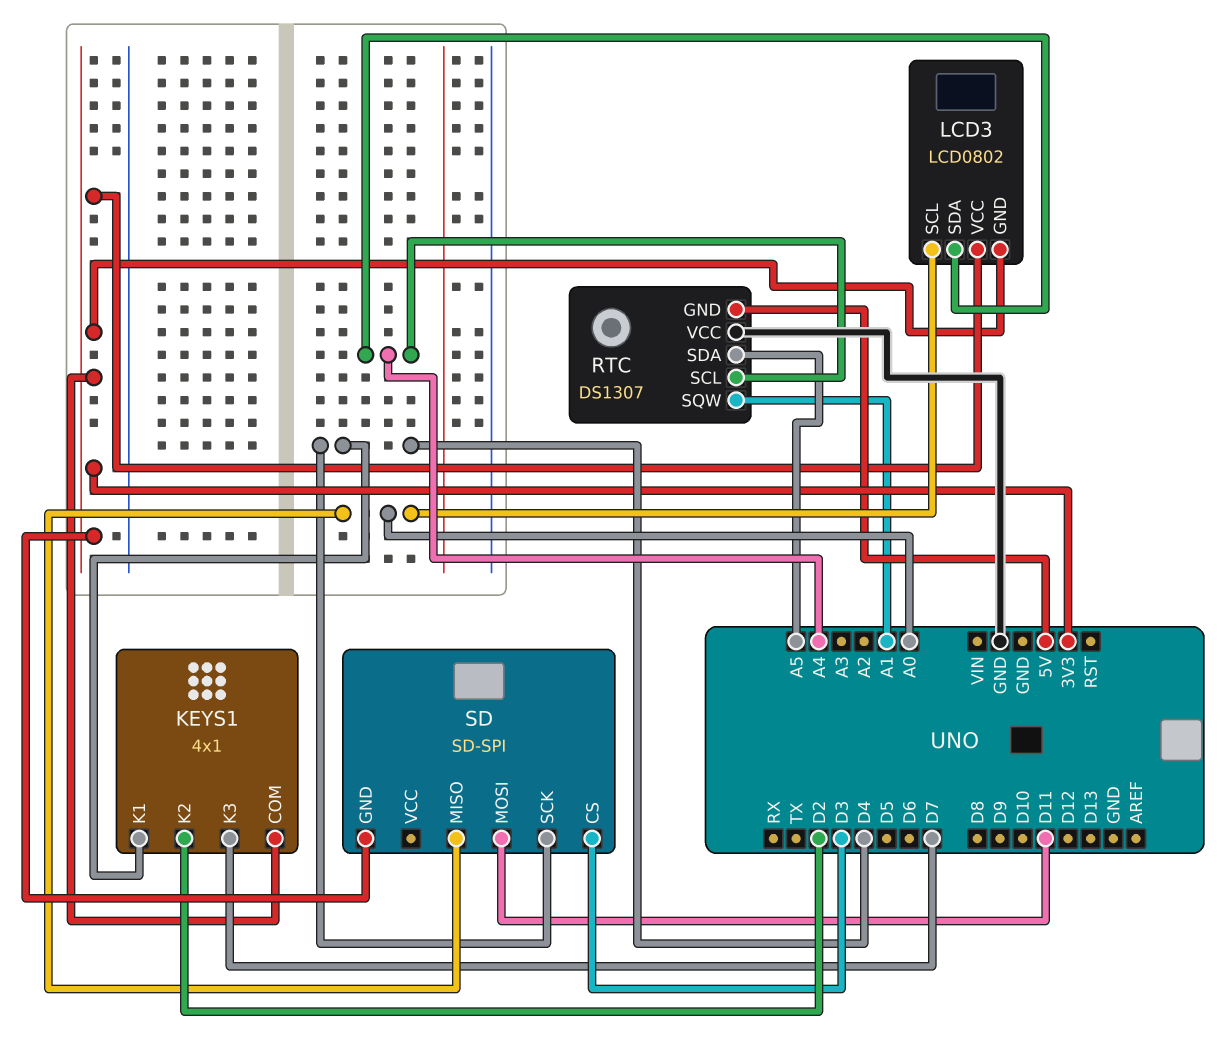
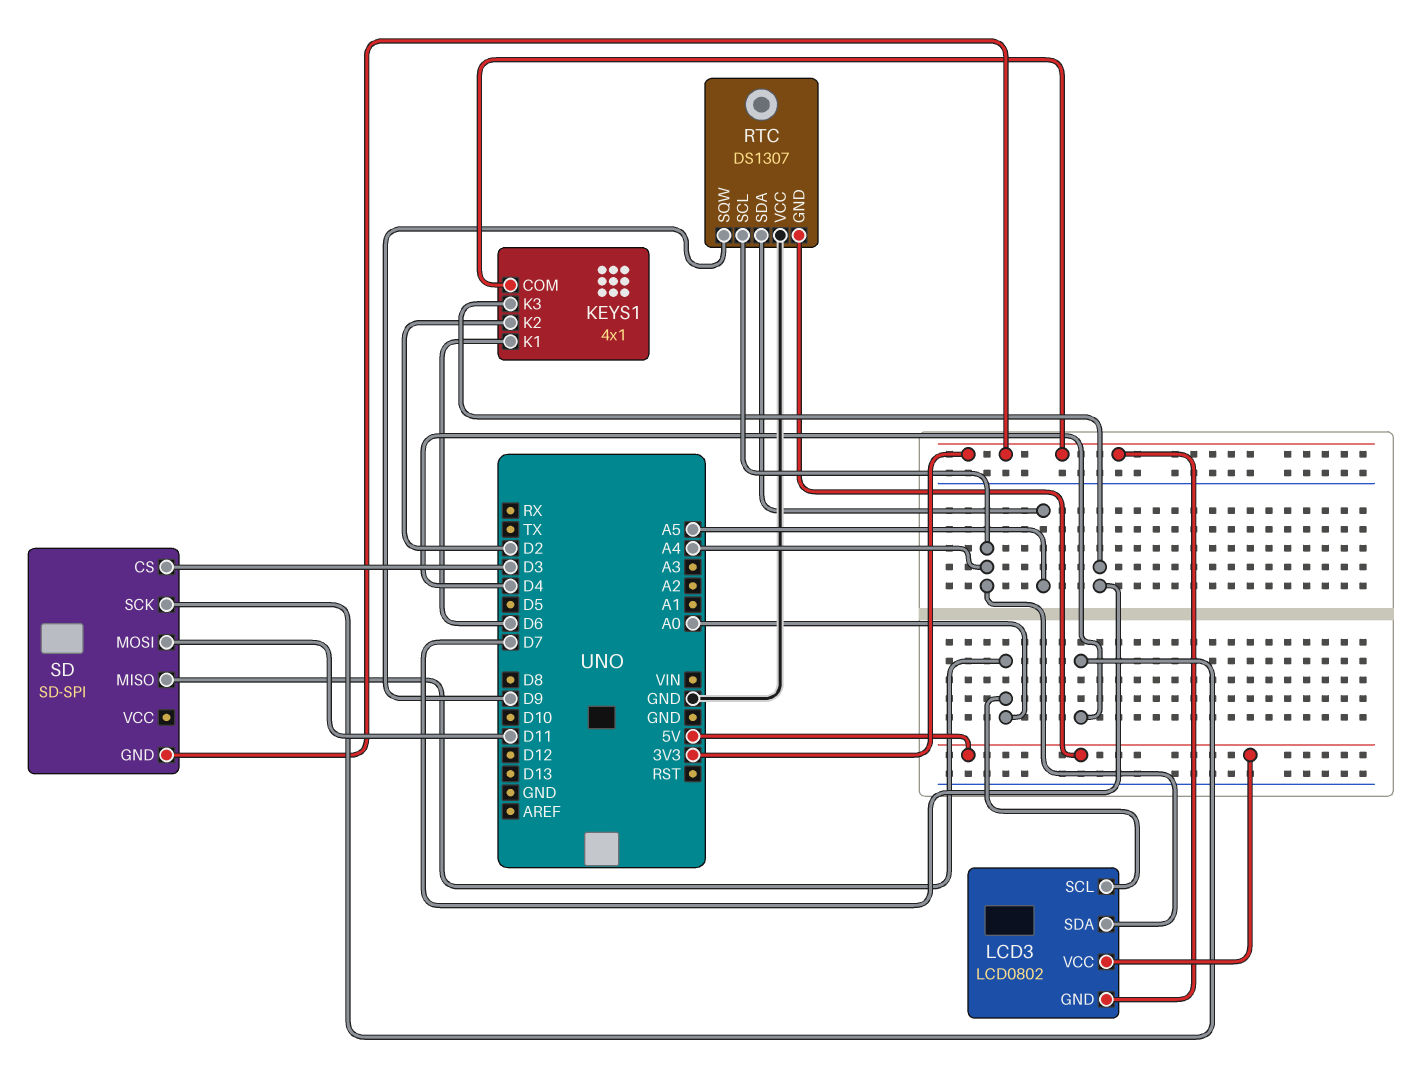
KEYS1 pin K1: D4 -> D6
LCD3 pin VCC: 3V3 -> 5V
RTC pin SQW: A1 -> D9

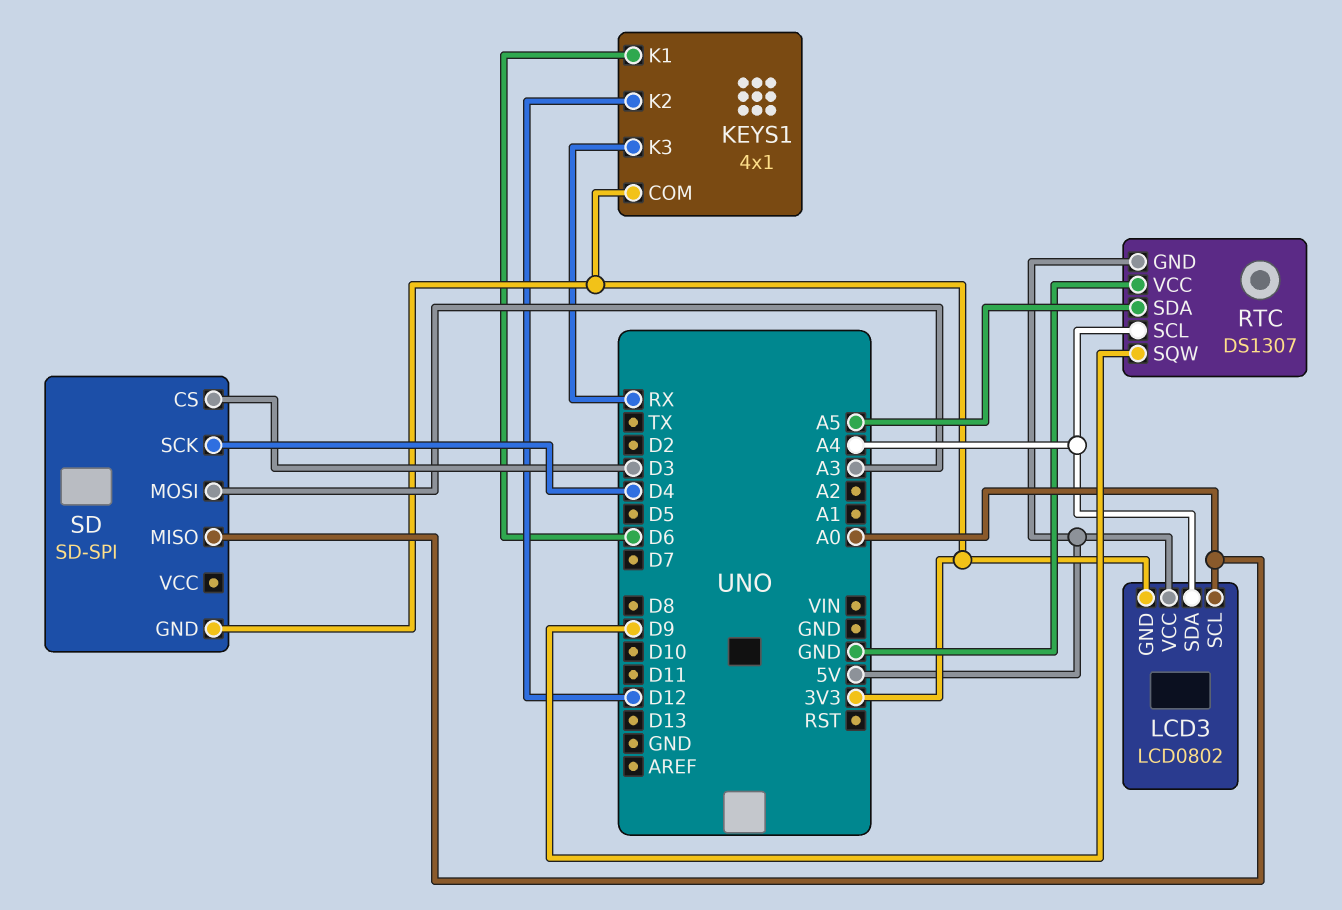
KEYS1 pin K2: D2 -> D12
KEYS1 pin K3: D7 -> RX
SD pin MOSI: D11 -> A3

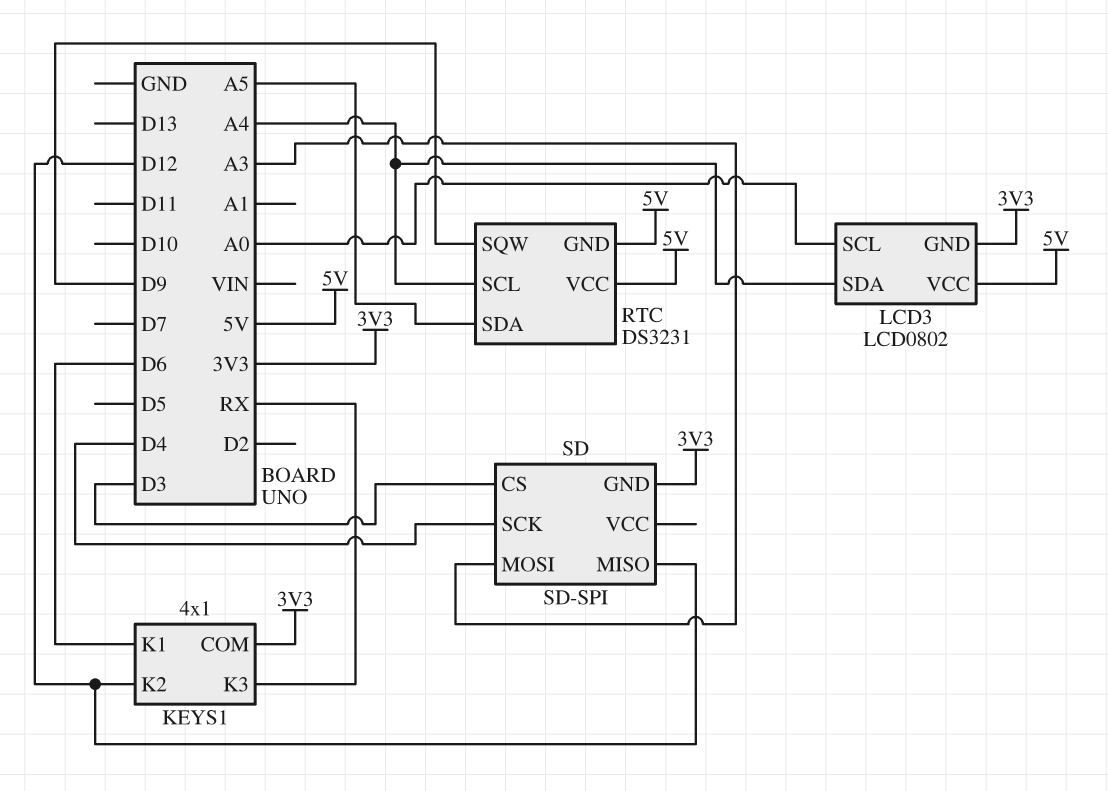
RTC: DS1307 -> DS3231
RTC pin VCC: GND -> 5V
SD pin MISO: A0 -> D12

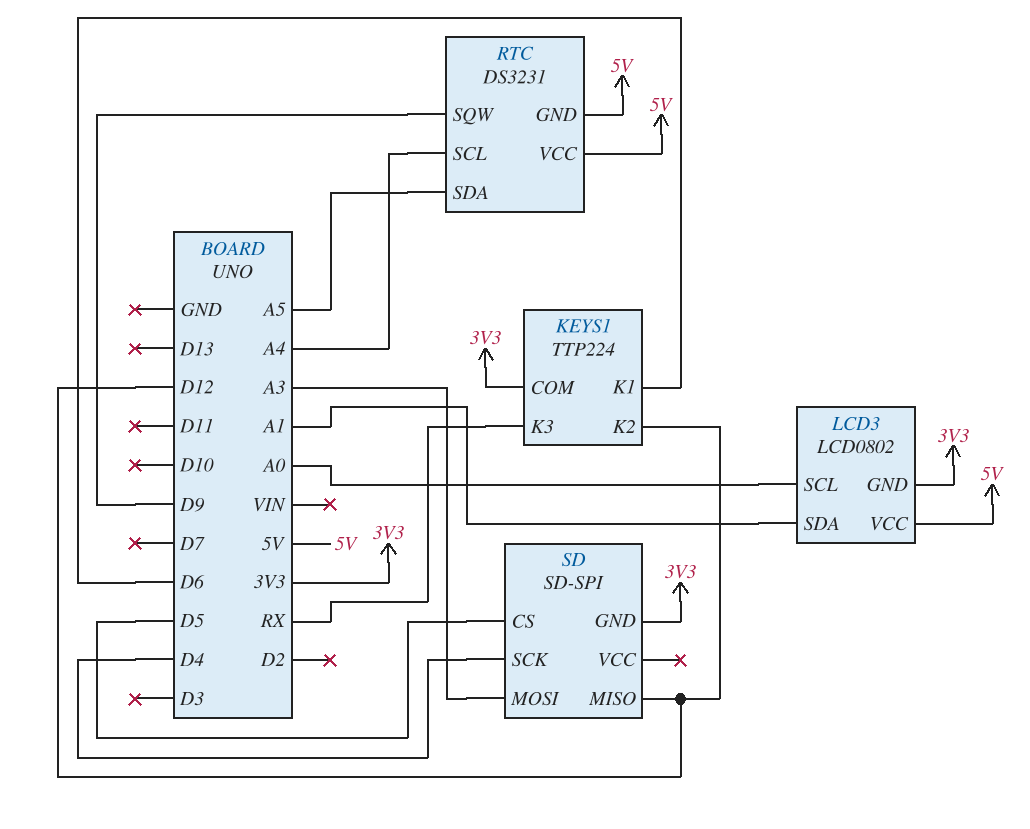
KEYS1: 4x1 -> TTP224
LCD3 pin SDA: A4 -> A1
SD pin CS: D3 -> D5

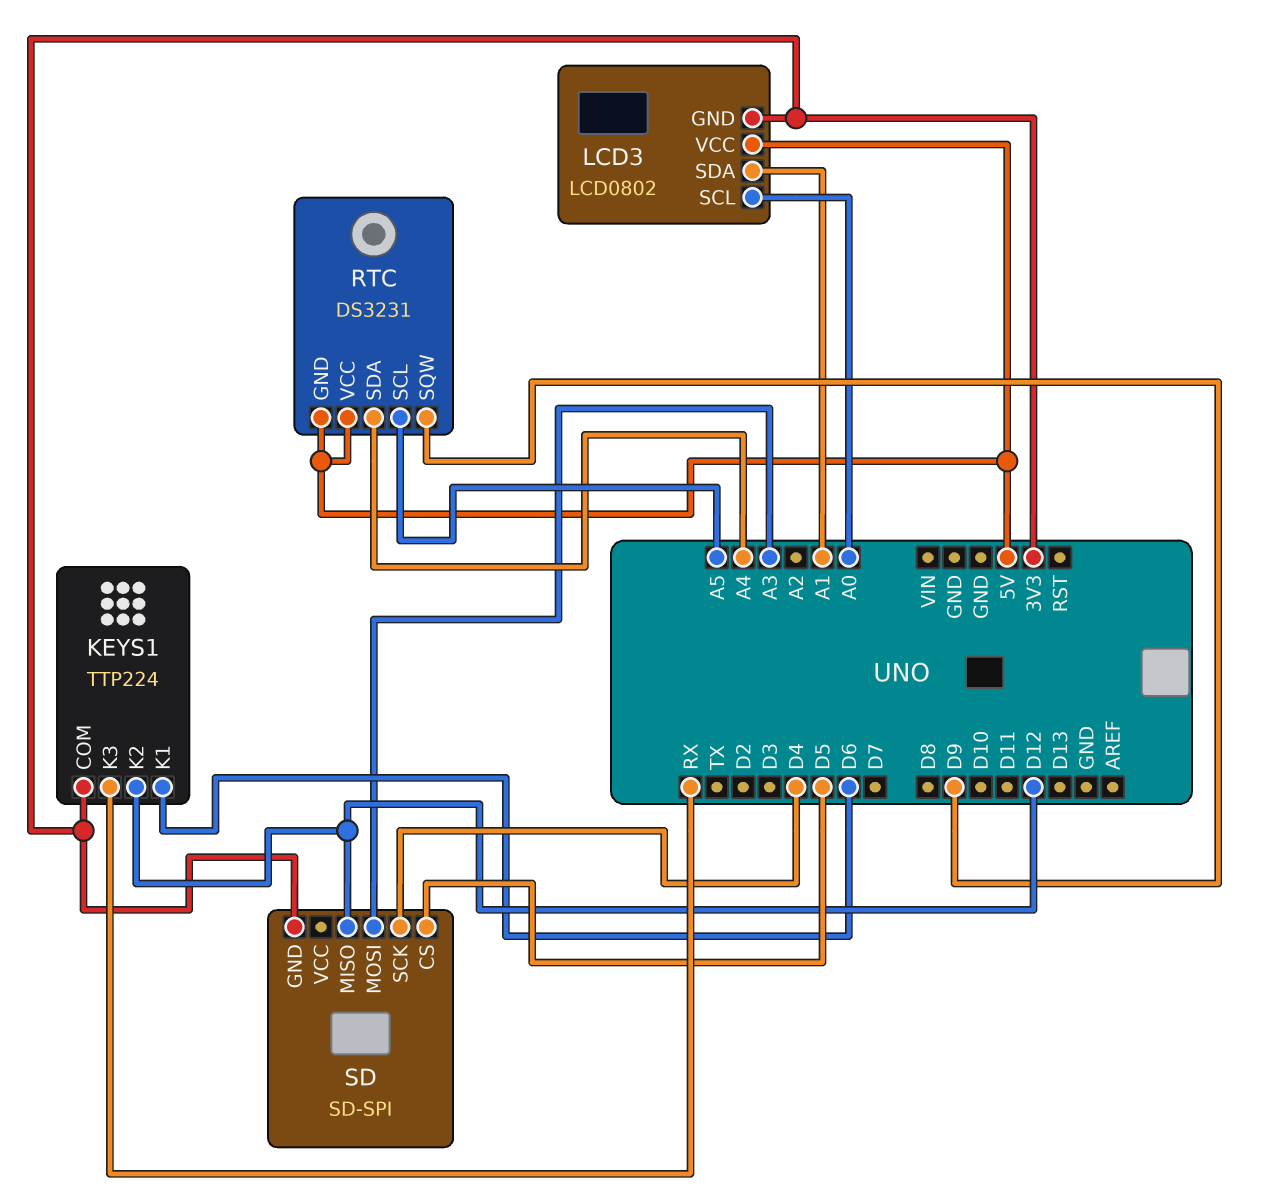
RTC pin SCL: A4 -> A5
RTC pin SDA: A5 -> A4

